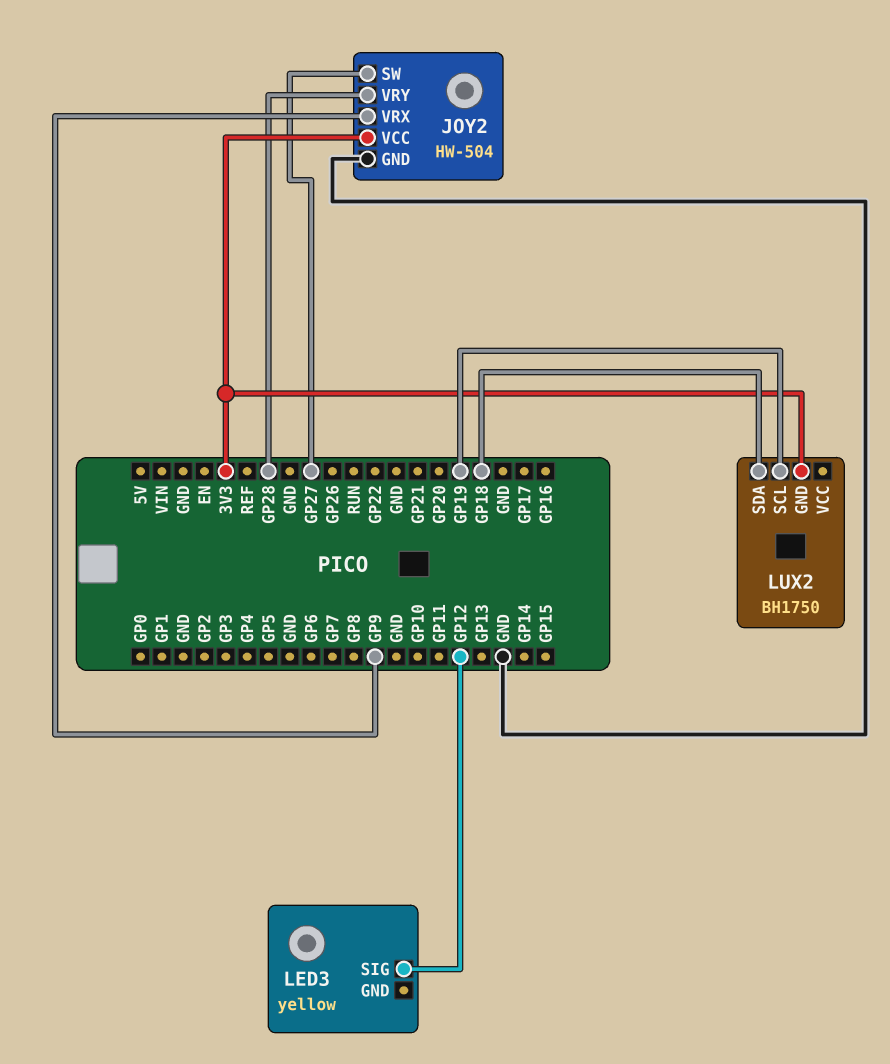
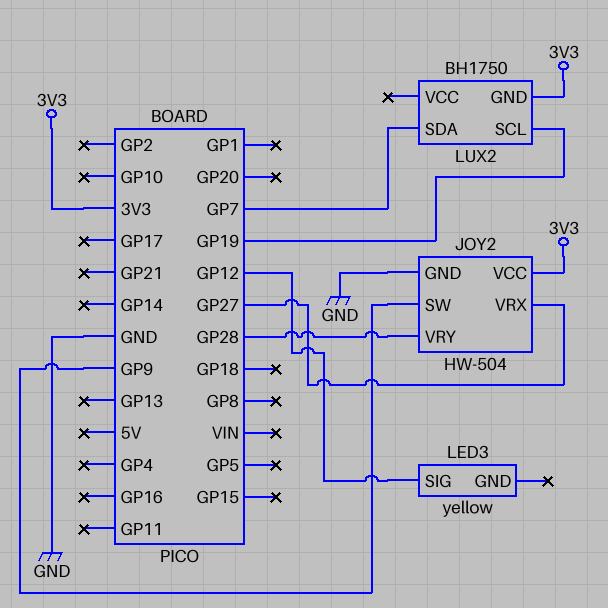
JOY2 pin SW: GP27 -> GP9
JOY2 pin VRX: GP9 -> GP27
LUX2 pin SDA: GP18 -> GP7

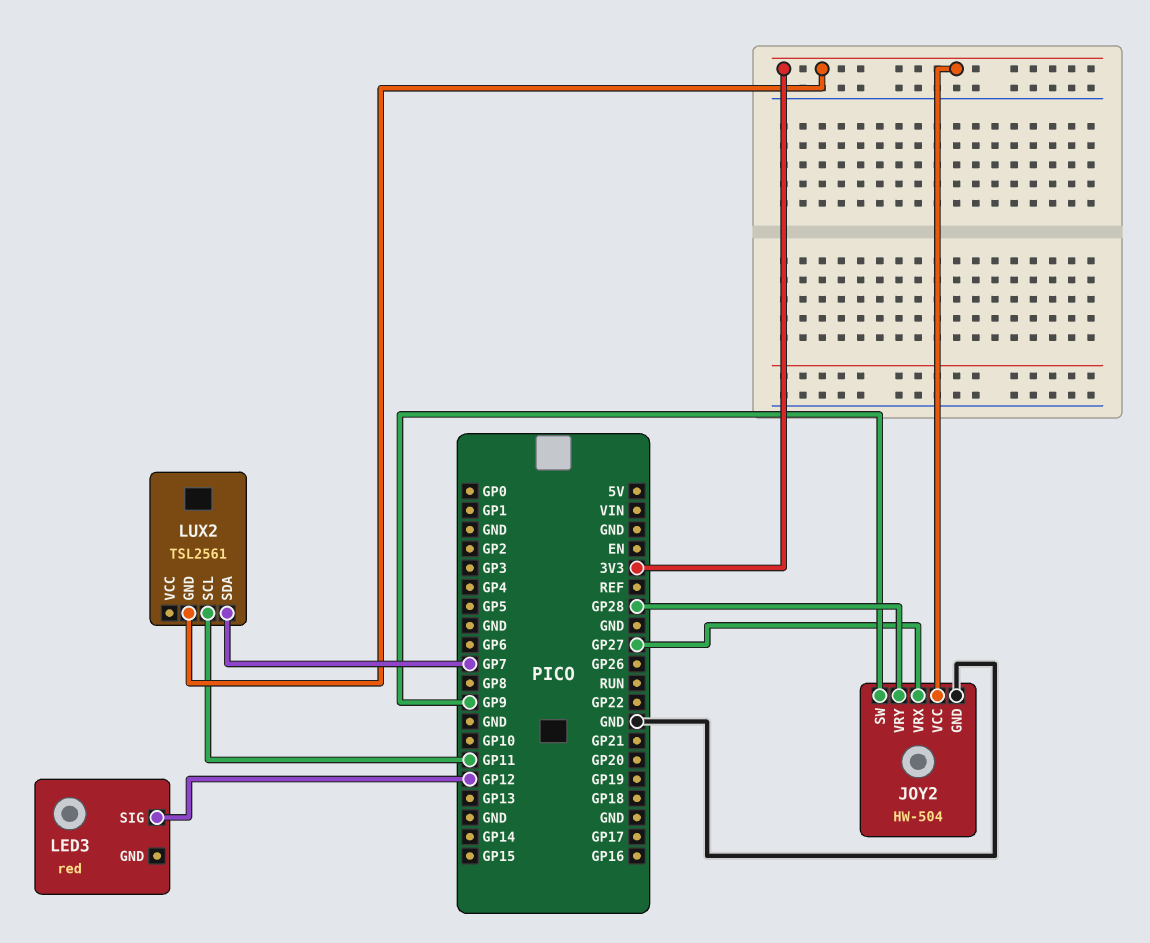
LED3: yellow -> red
LUX2: BH1750 -> TSL2561
LUX2 pin SCL: GP19 -> GP11

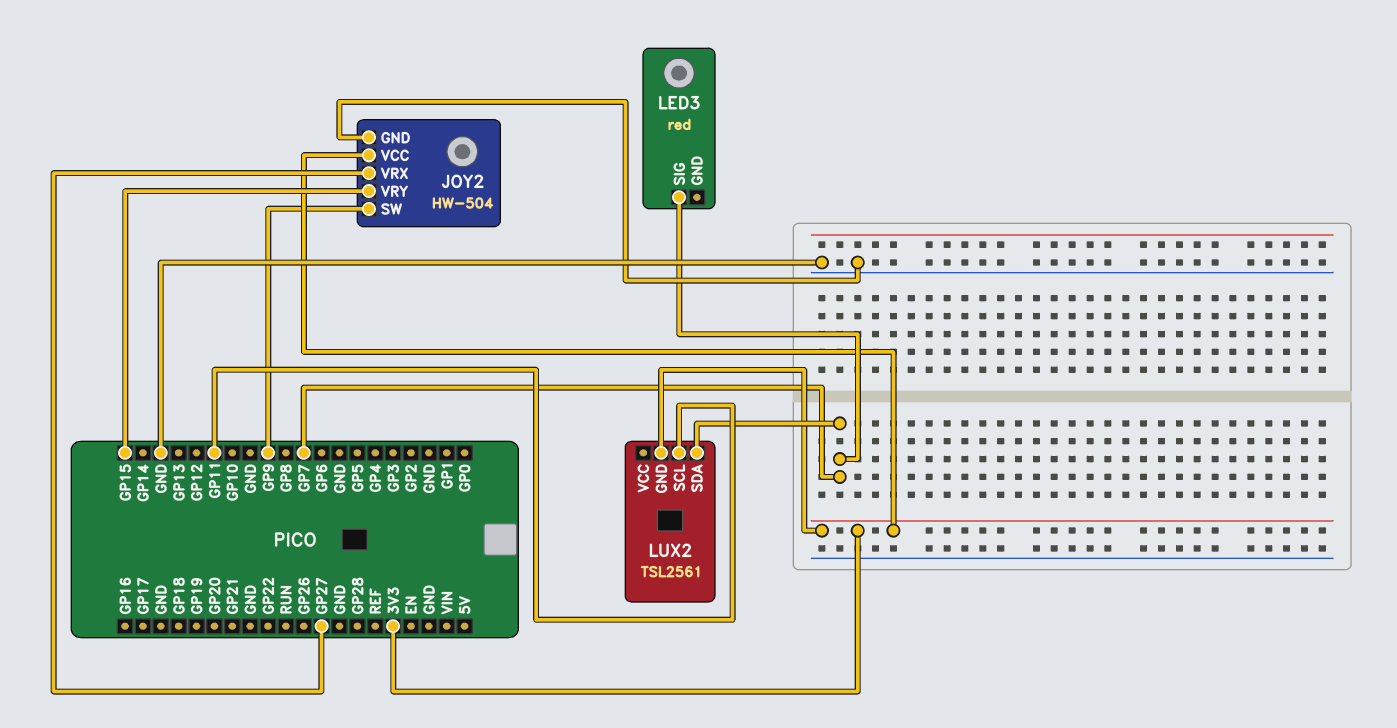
JOY2 pin VRY: GP28 -> GP15
LED3 pin SIG: GP12 -> GP7

